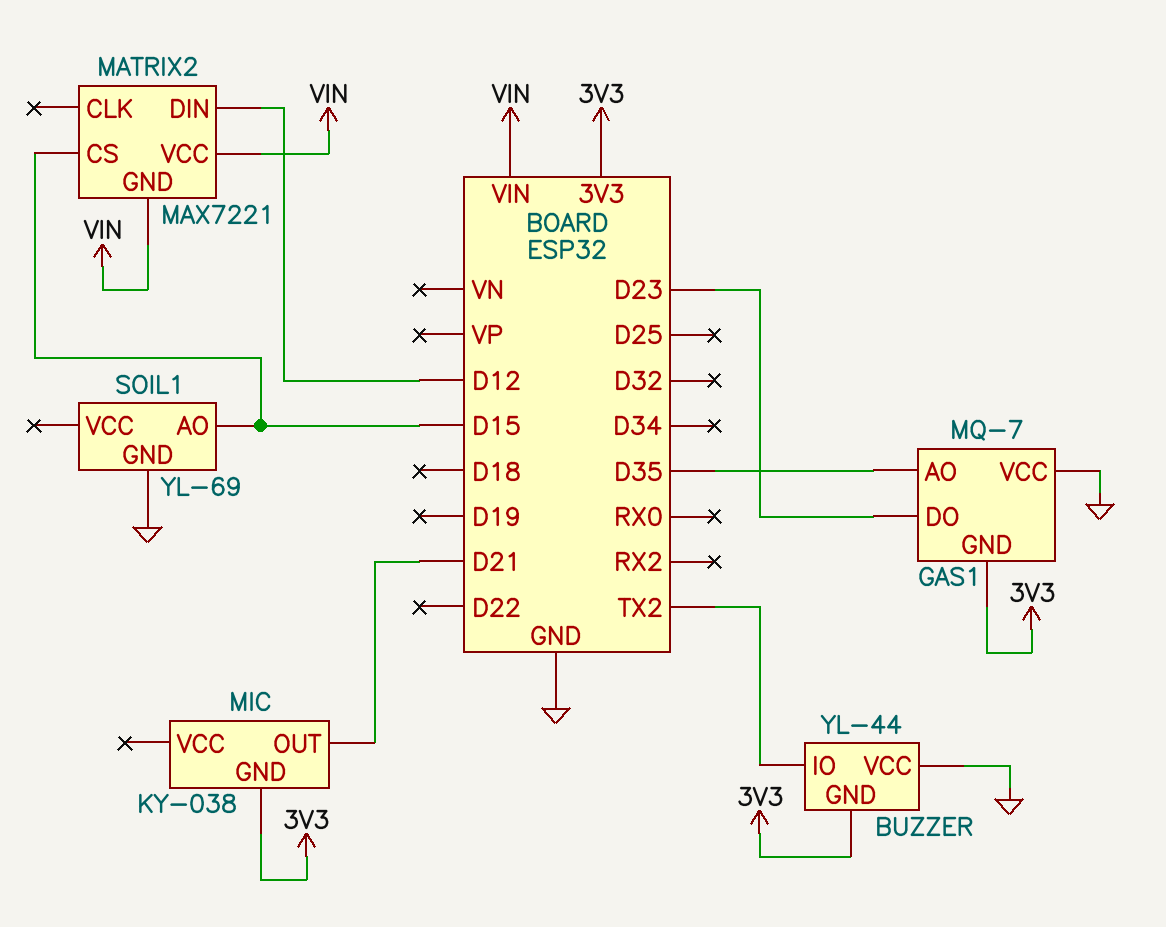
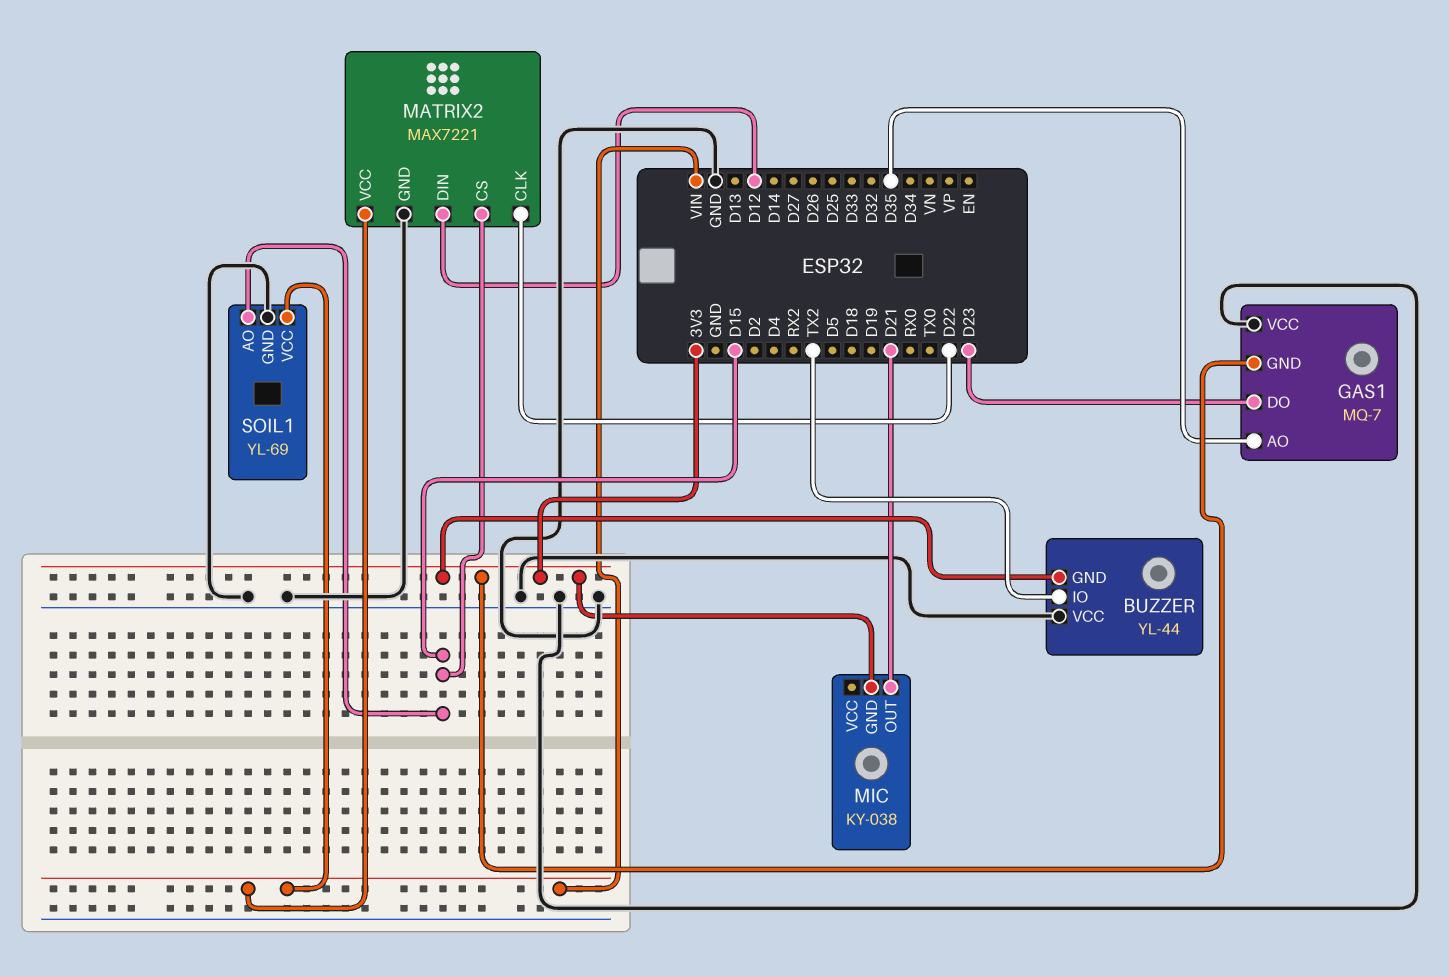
MATRIX2 pin CLK: none -> D22
MATRIX2 pin GND: VIN -> GND
SOIL1 pin VCC: none -> VIN

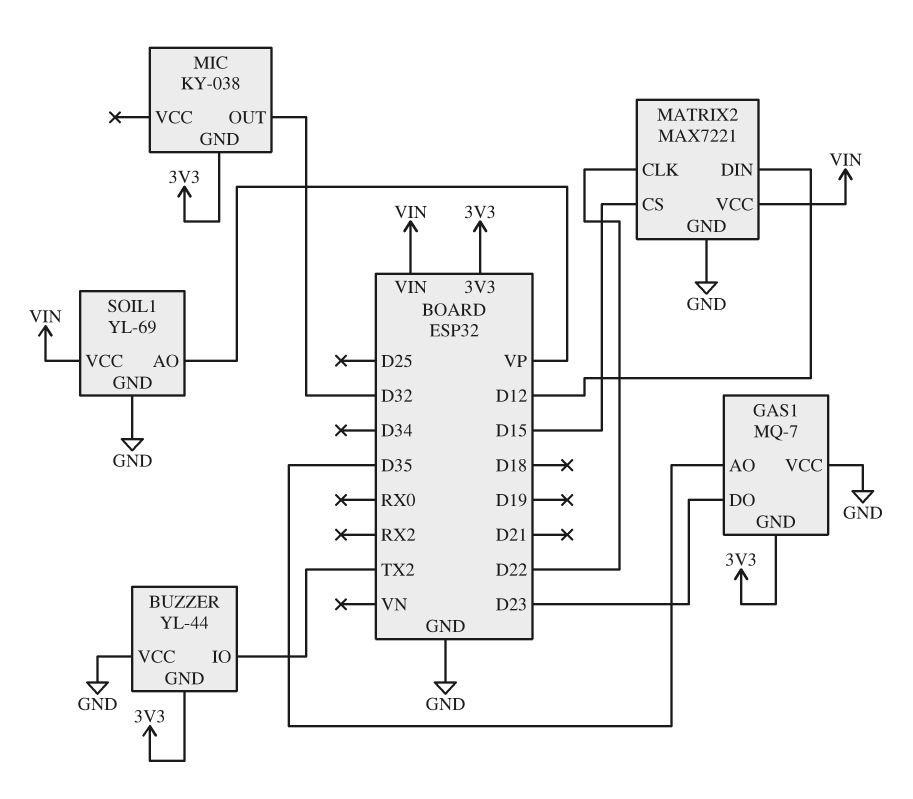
MIC pin OUT: D21 -> D32
SOIL1 pin AO: D15 -> VP

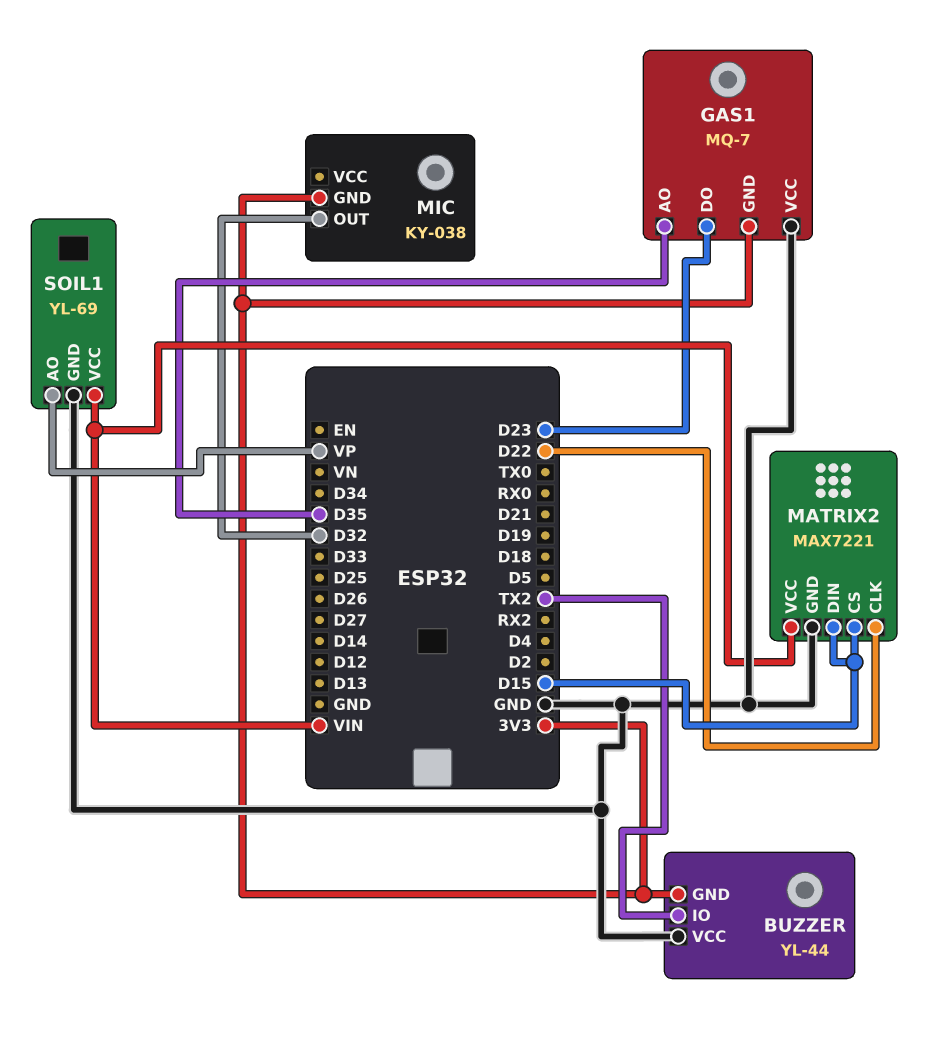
MATRIX2 pin DIN: D12 -> D15

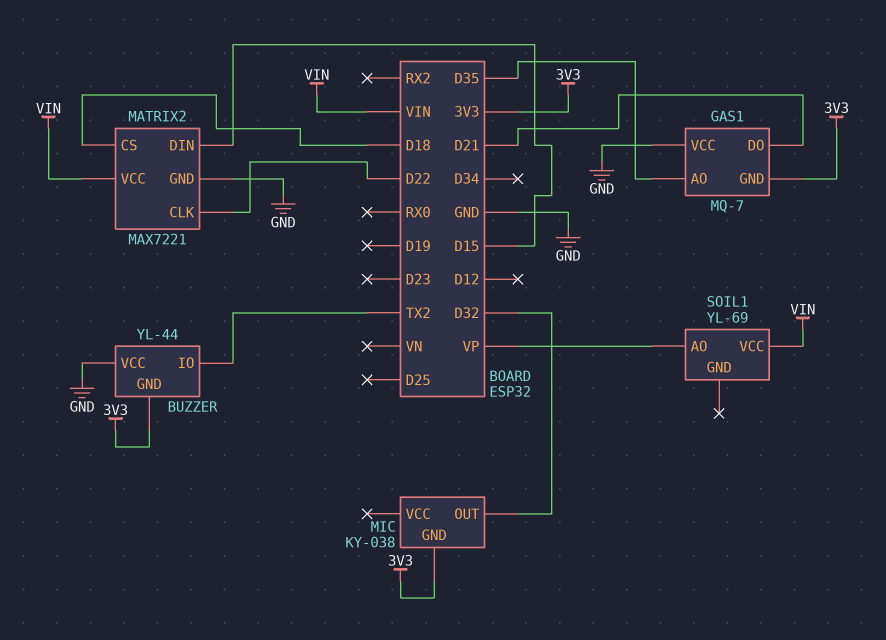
GAS1 pin DO: D23 -> D21
MATRIX2 pin CS: D15 -> D18
SOIL1 pin GND: GND -> none

